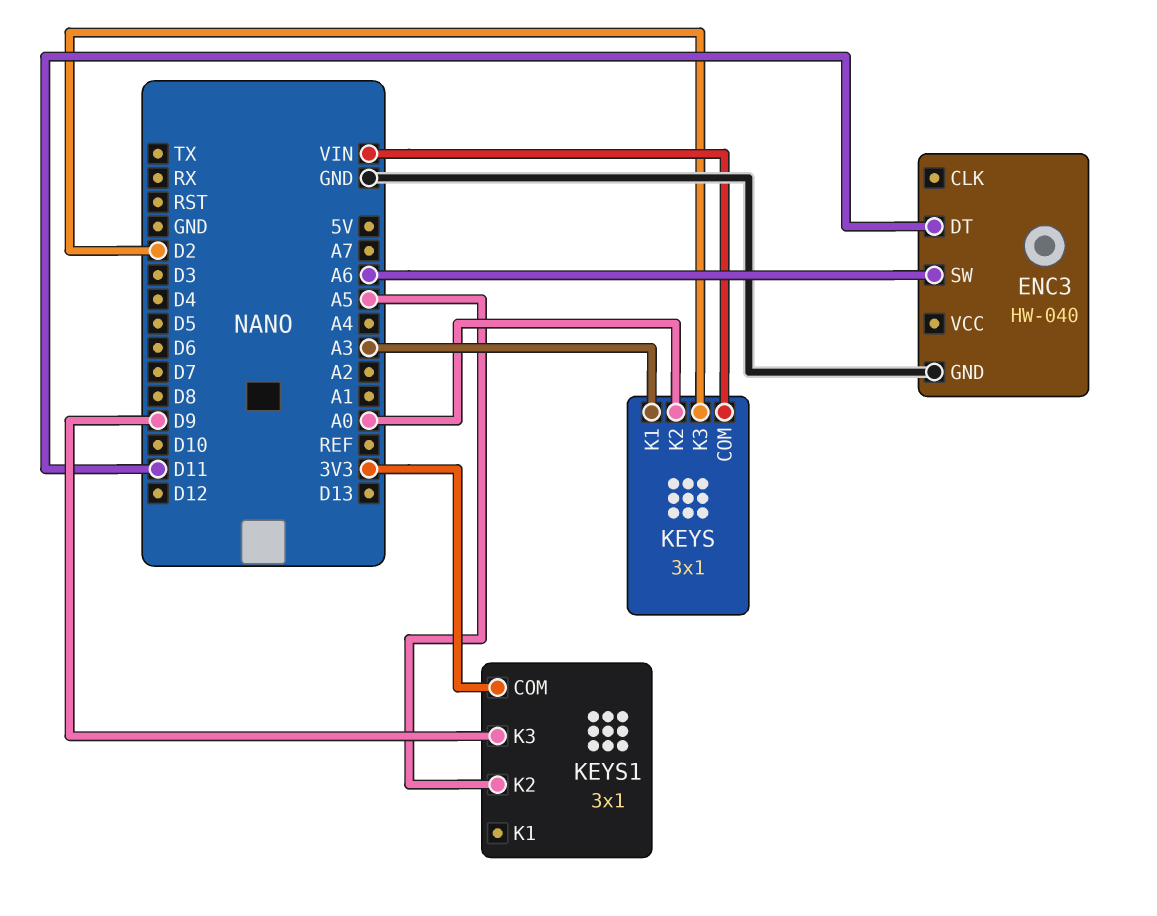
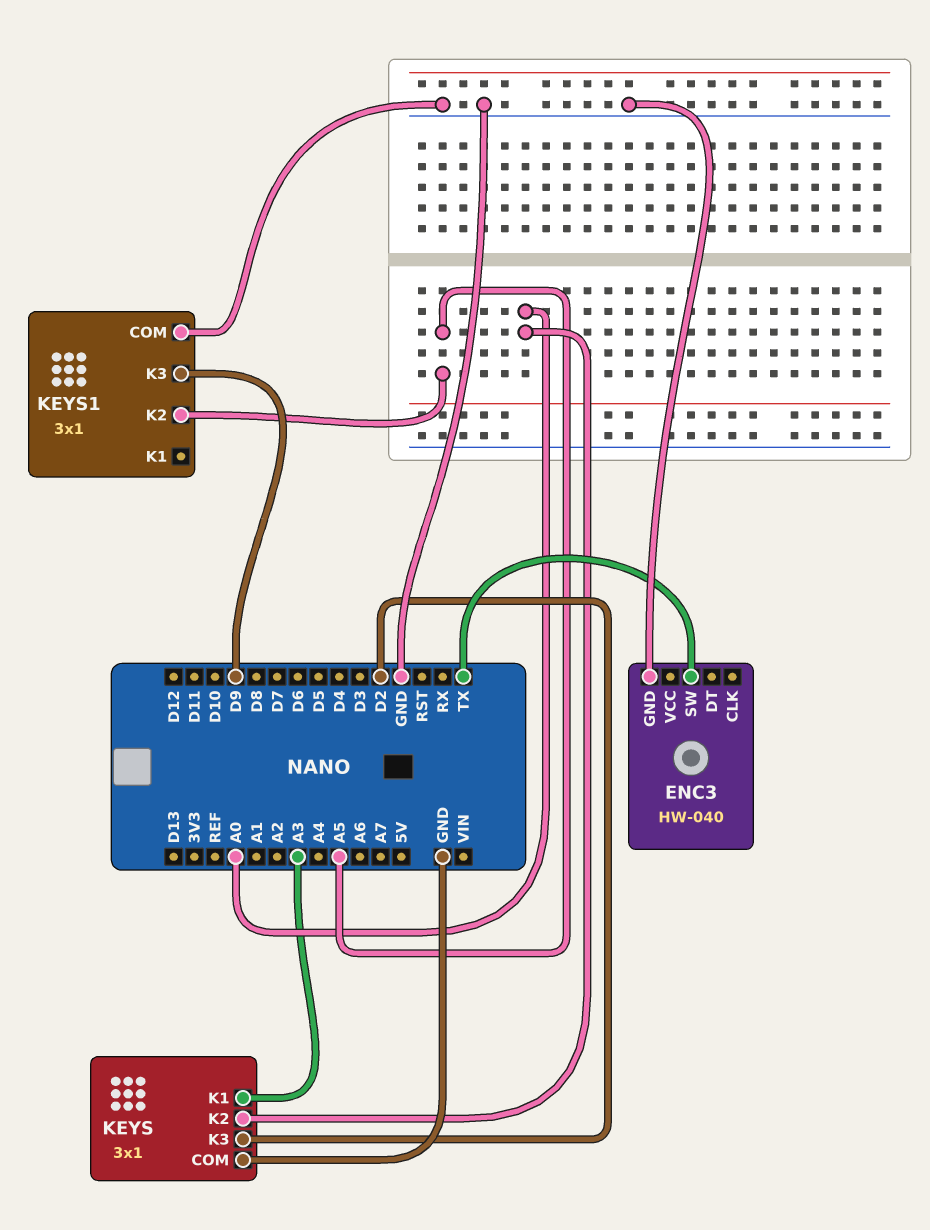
ENC3 pin DT: D11 -> none
ENC3 pin SW: A6 -> TX
KEYS pin COM: VIN -> GND
KEYS1 pin COM: 3V3 -> GND

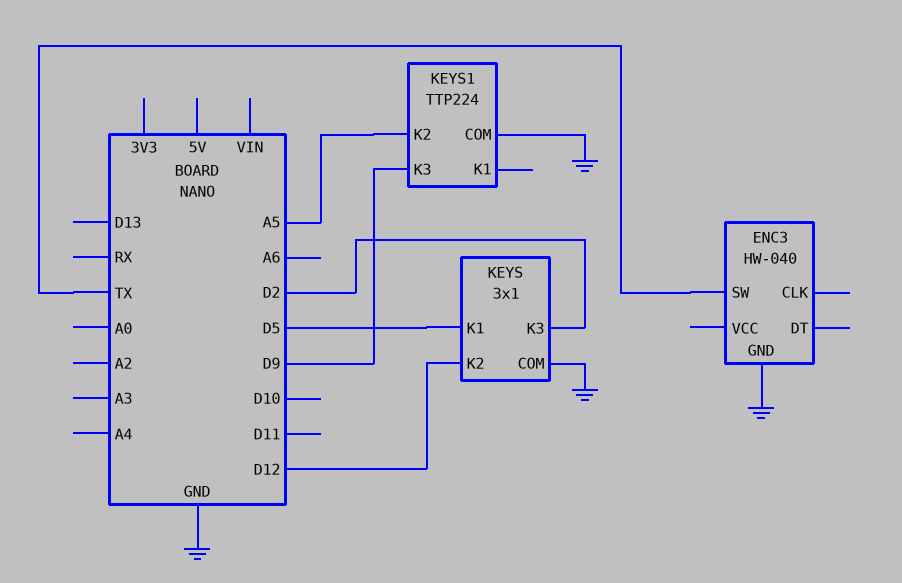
KEYS pin K1: A3 -> D5
KEYS pin K2: A0 -> D12
KEYS1: 3x1 -> TTP224

